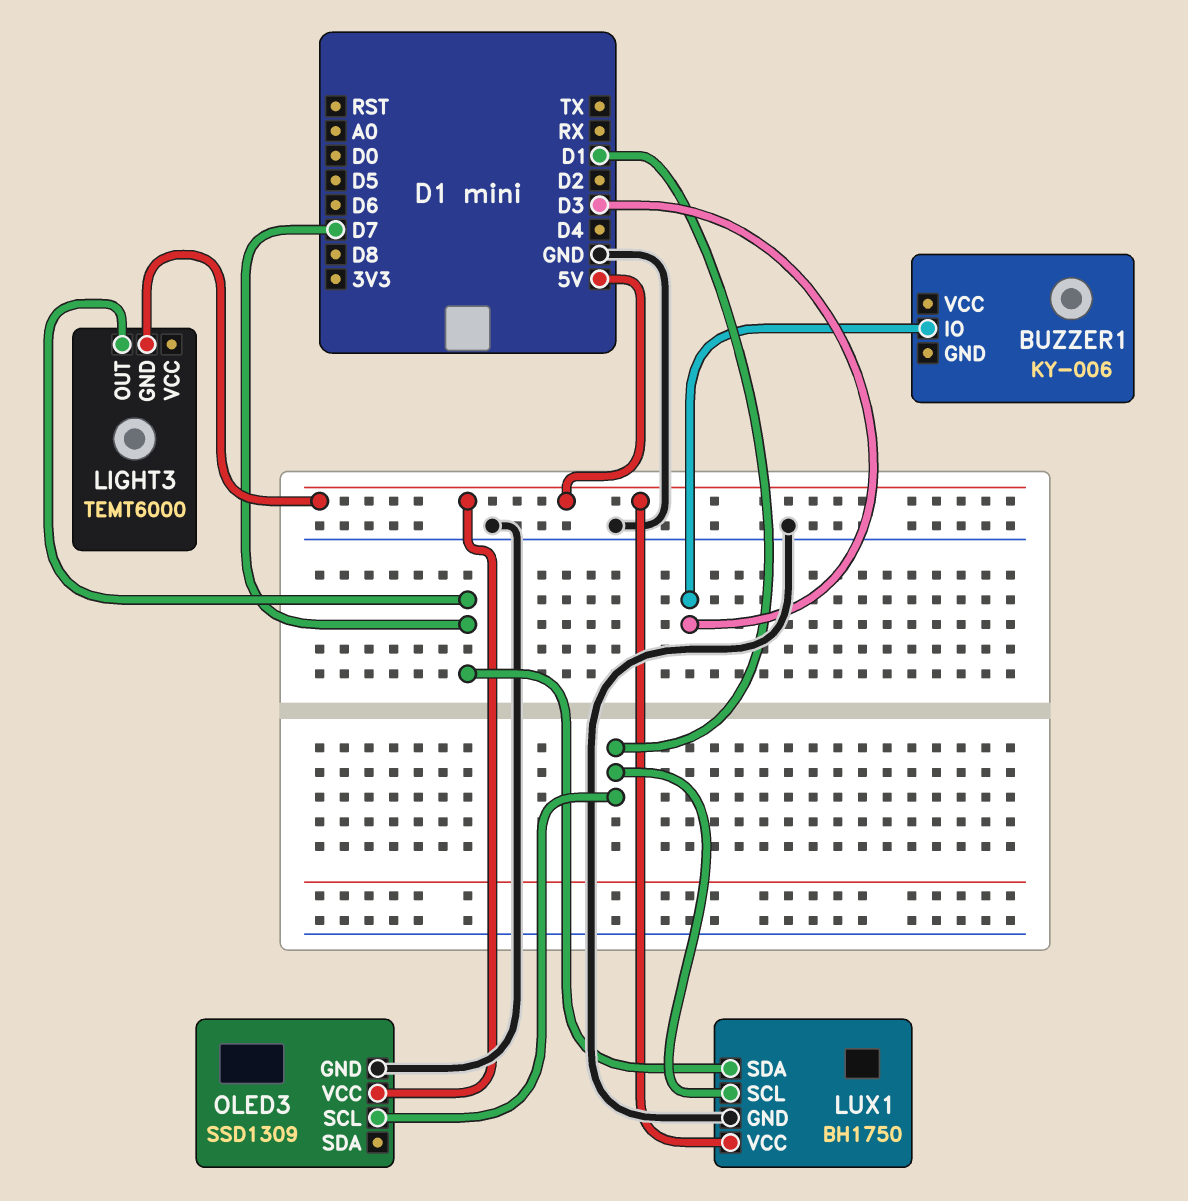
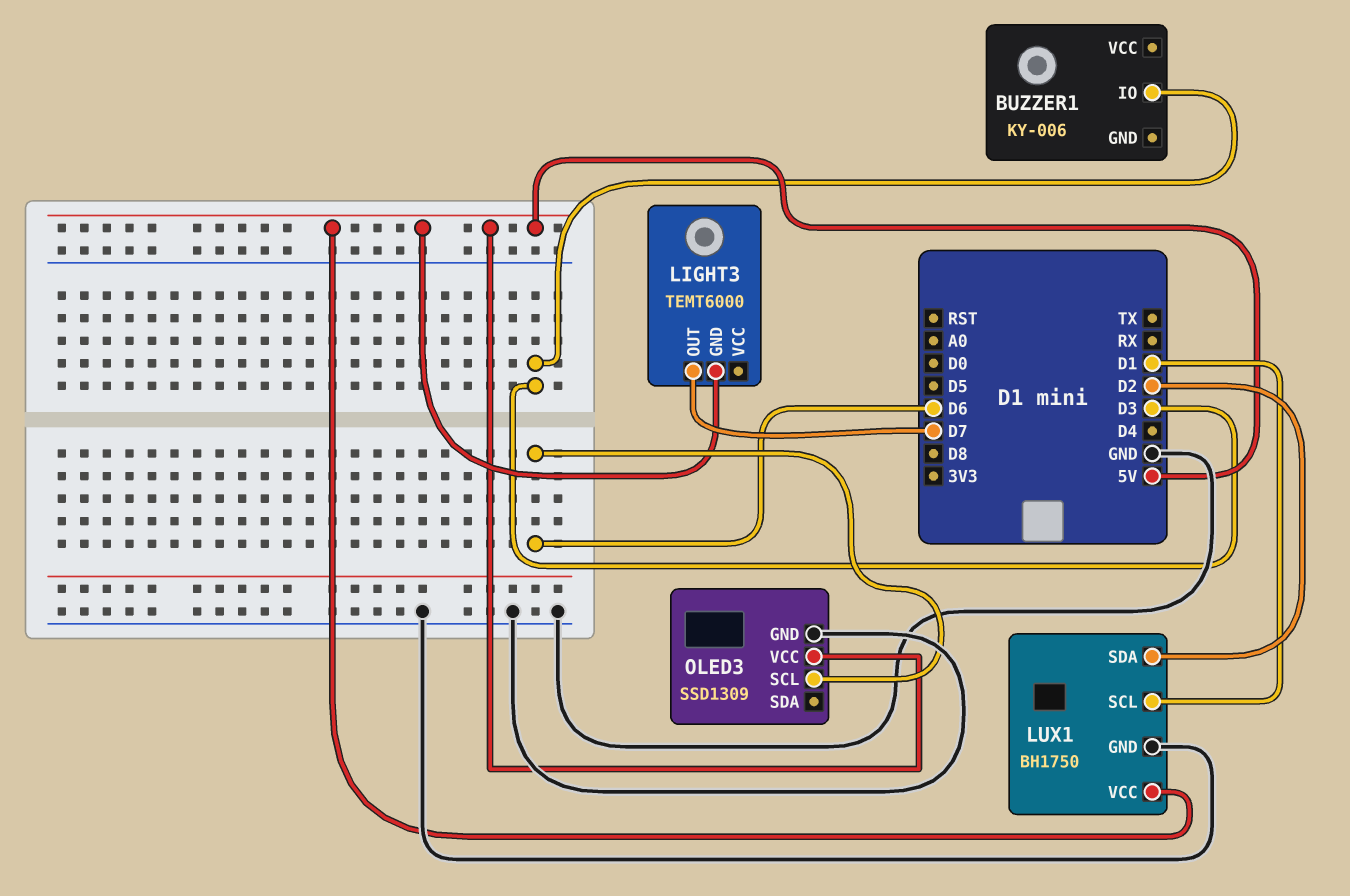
LUX1 pin SDA: D7 -> D2
OLED3 pin SCL: D1 -> D6

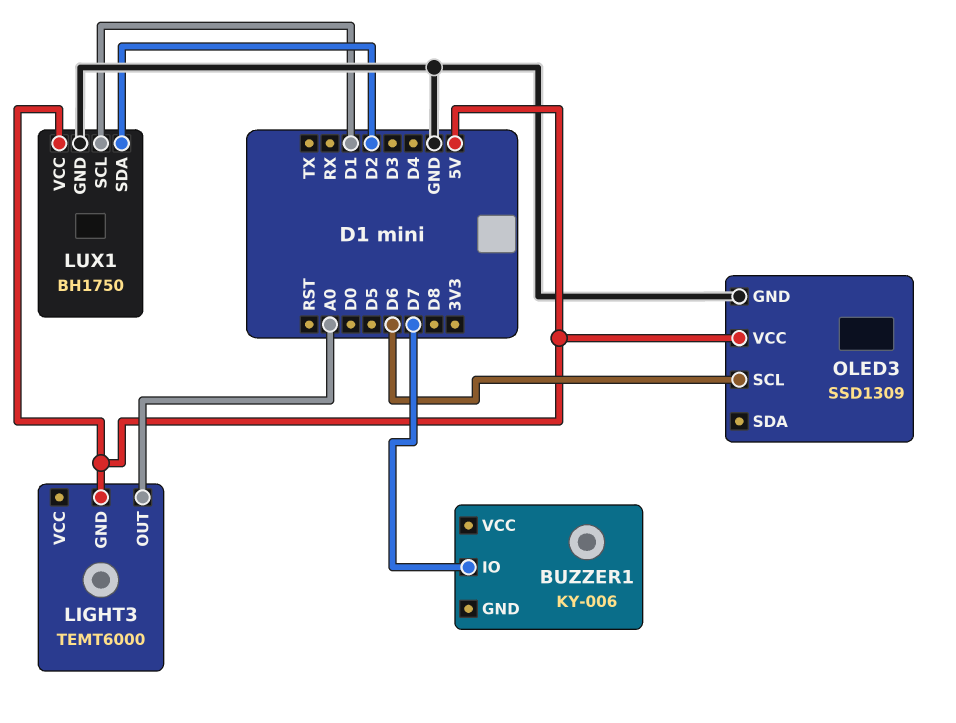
BUZZER1 pin IO: D3 -> D7
LIGHT3 pin OUT: D7 -> A0

